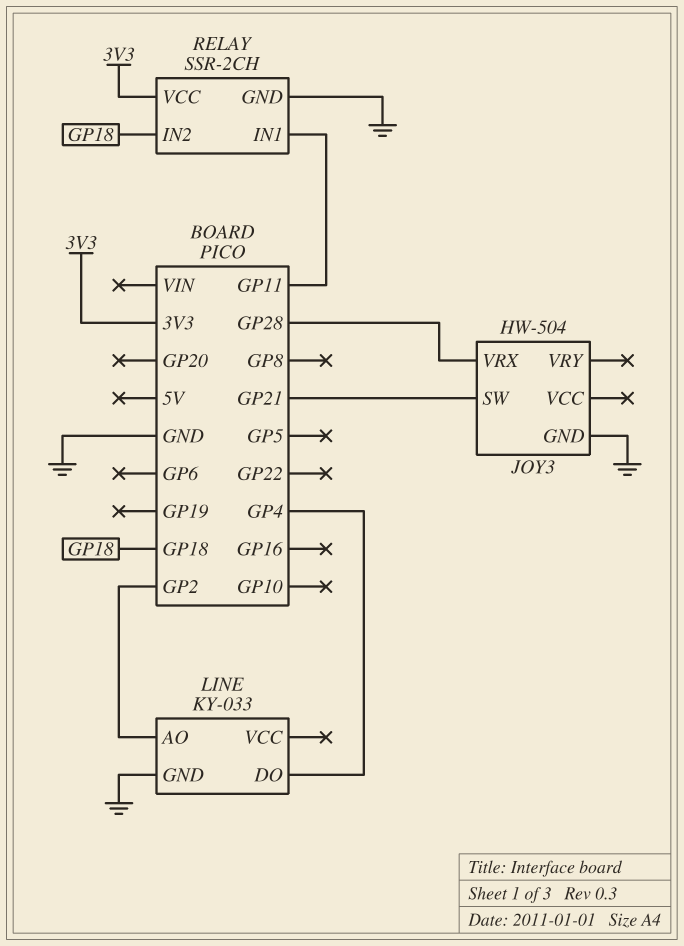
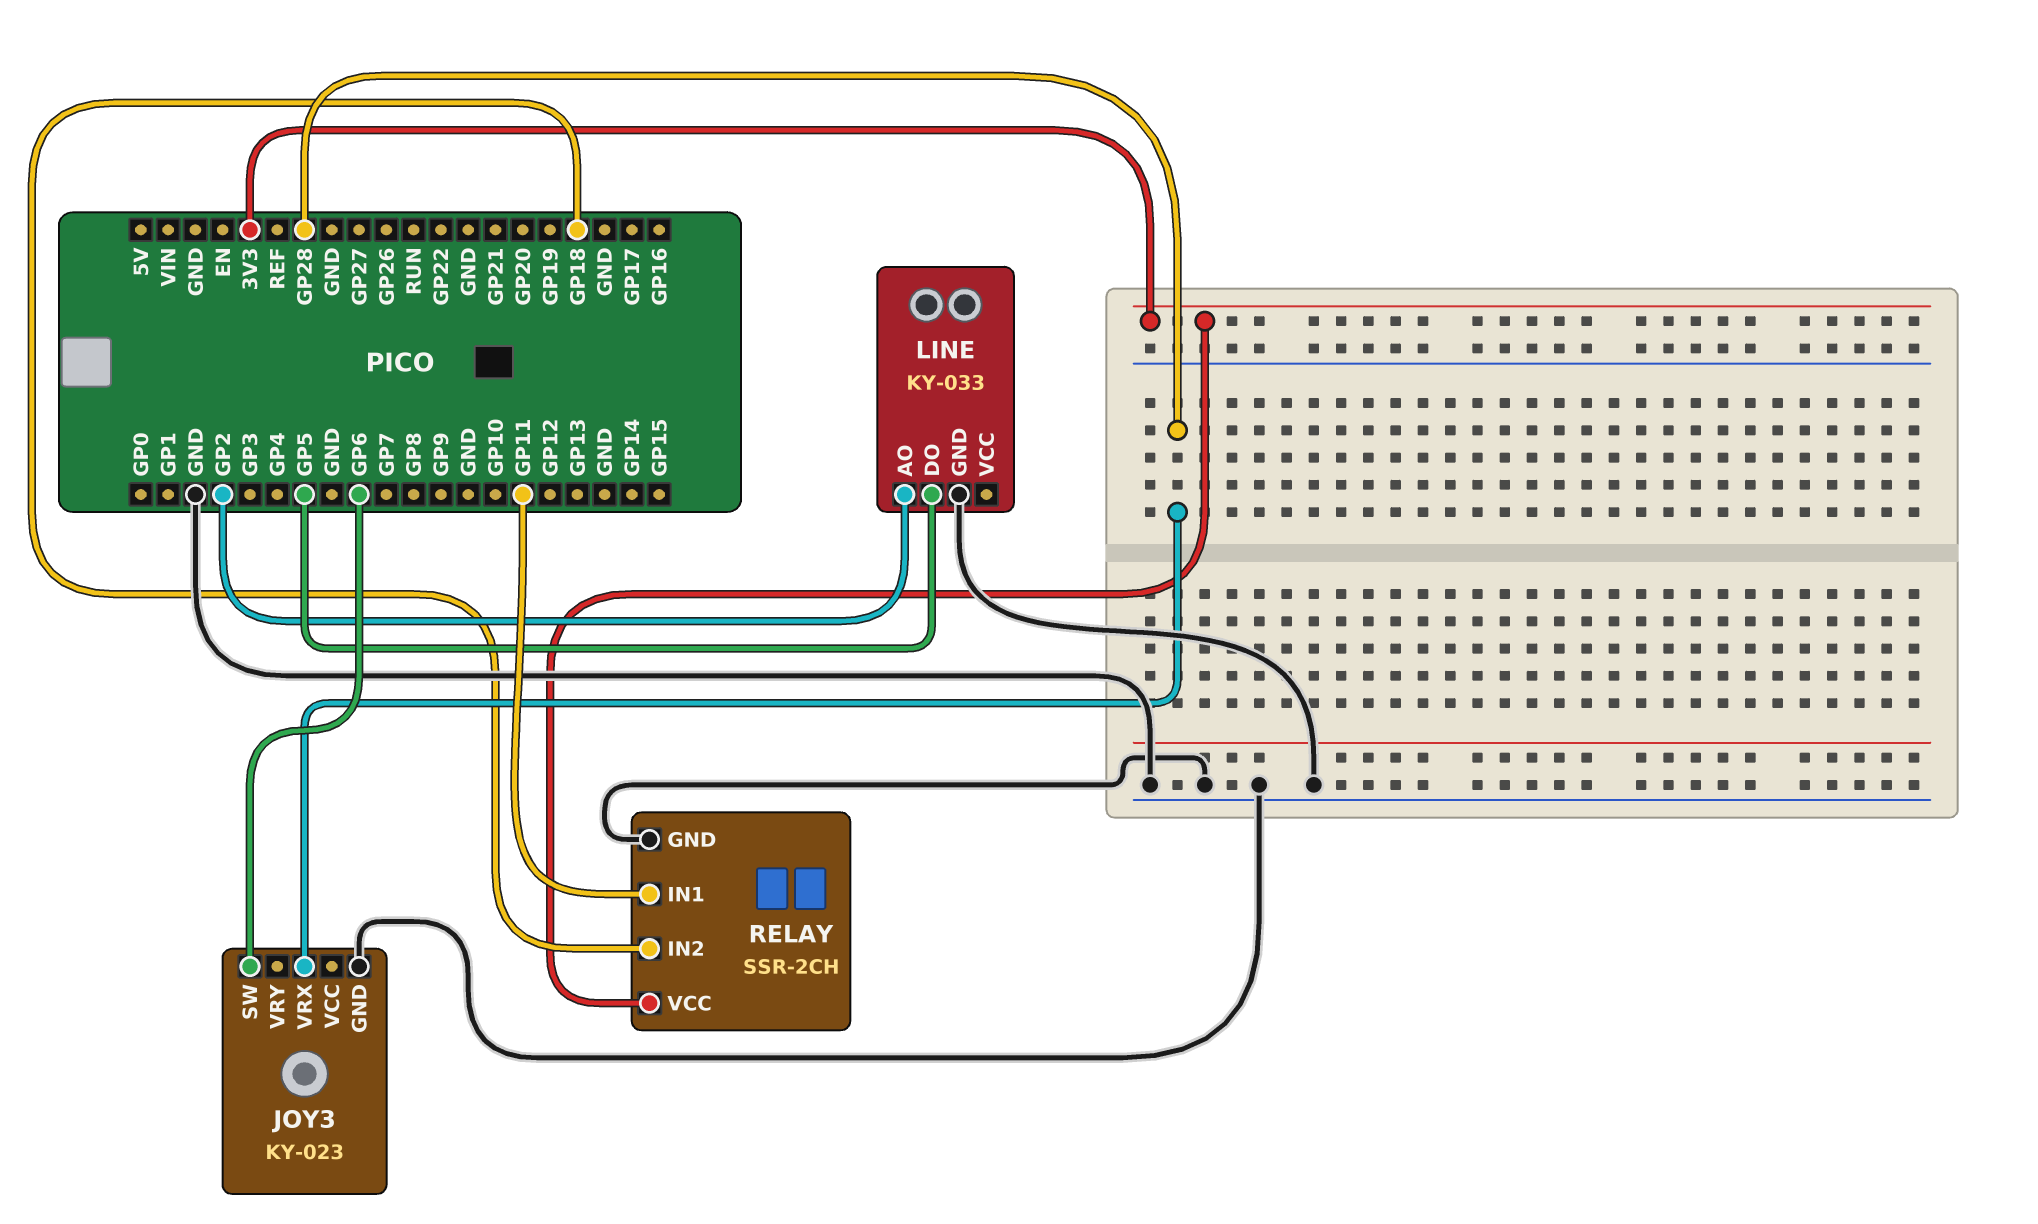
JOY3: HW-504 -> KY-023
JOY3 pin SW: GP21 -> GP6
LINE pin DO: GP4 -> GP5

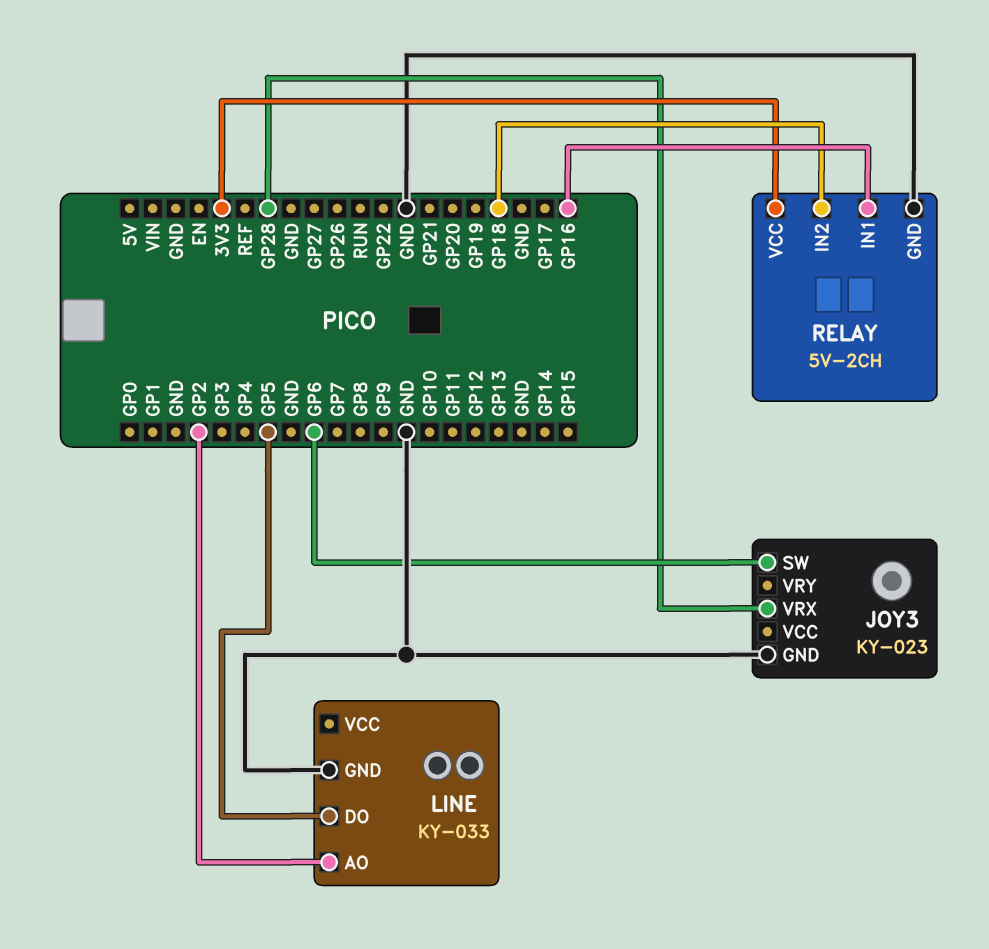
RELAY: SSR-2CH -> 5V-2CH
RELAY pin IN1: GP11 -> GP16

